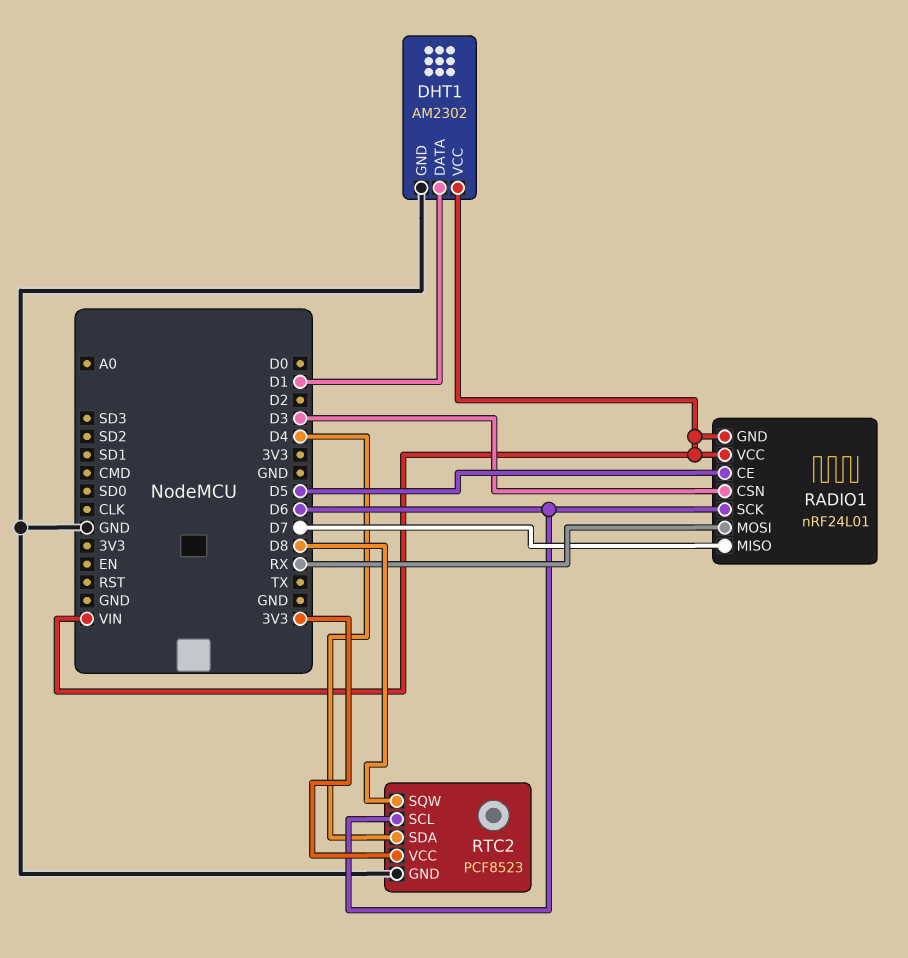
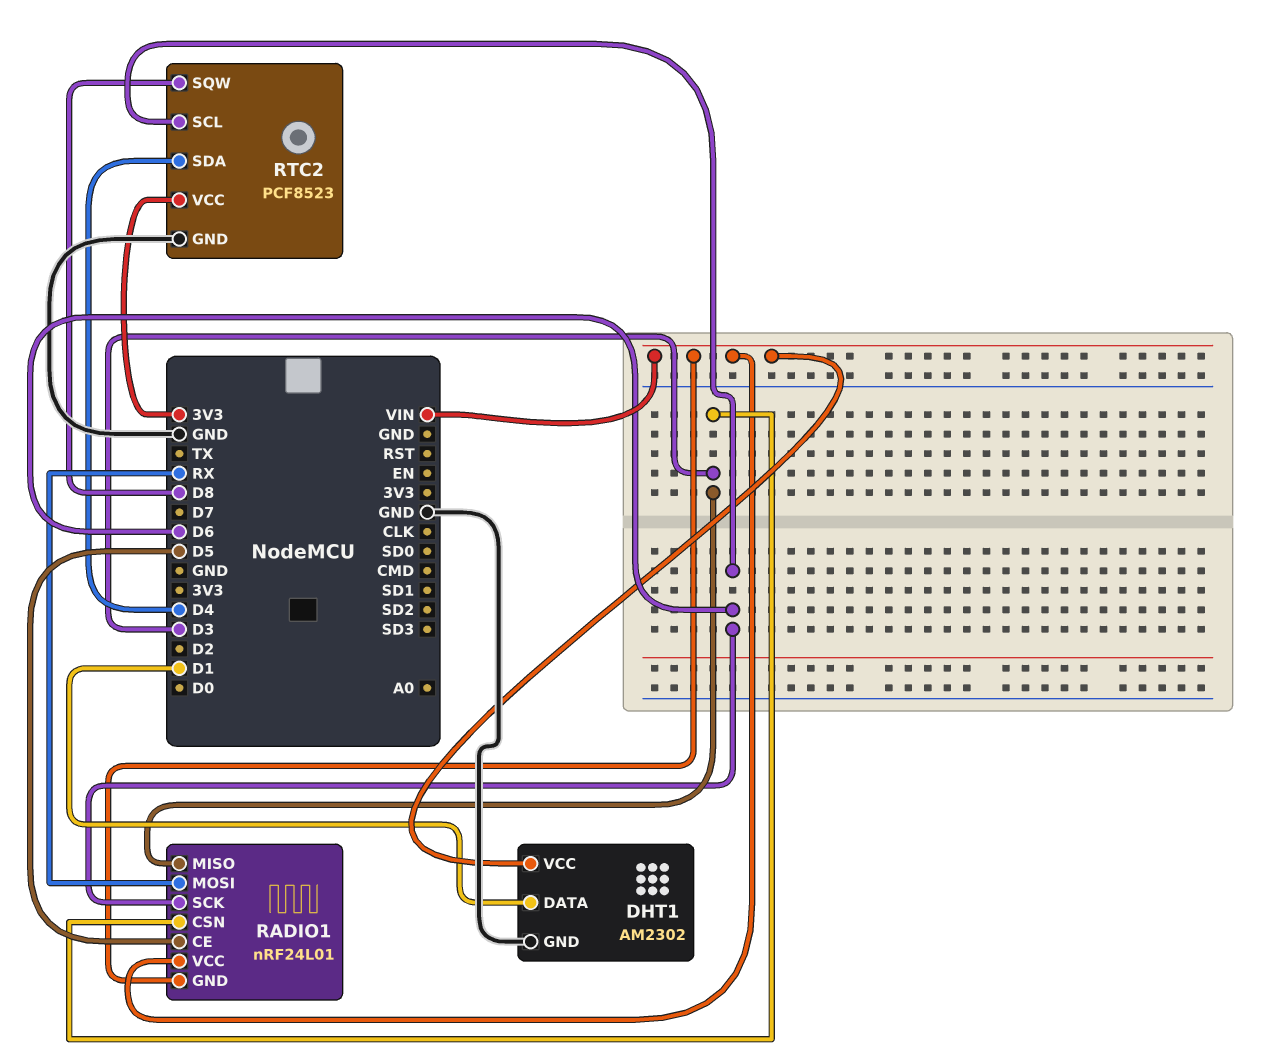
RADIO1 pin MISO: D7 -> D3

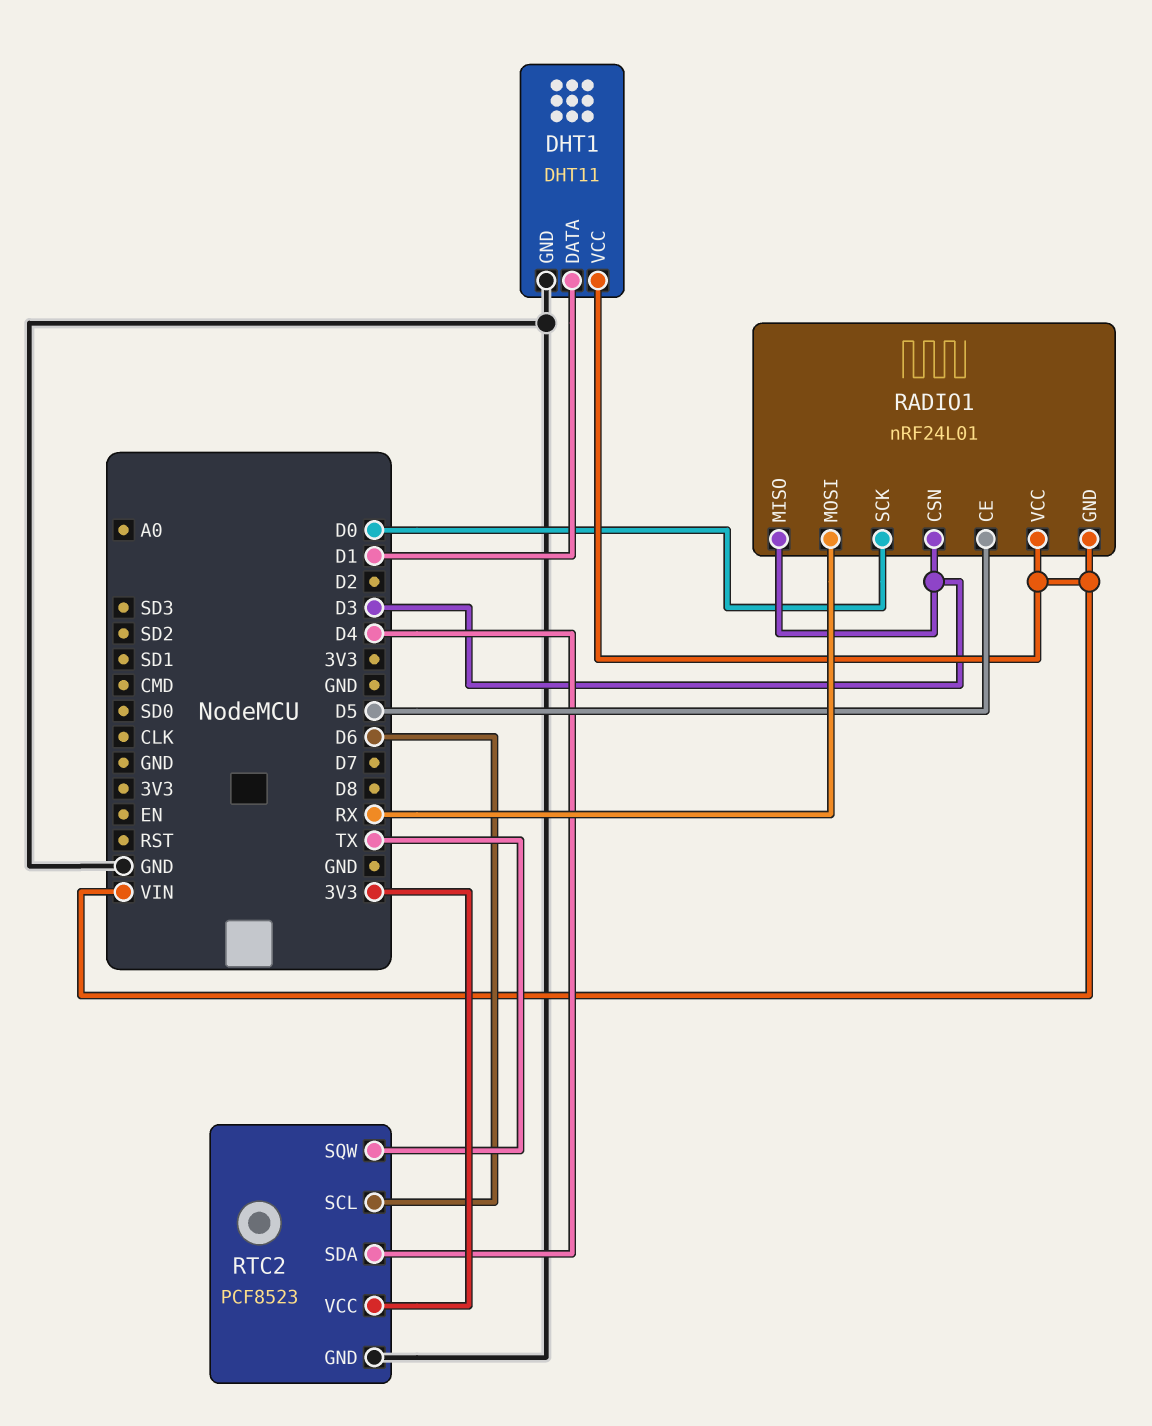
DHT1: AM2302 -> DHT11
RADIO1 pin SCK: D6 -> D0
RTC2 pin SQW: D8 -> TX

